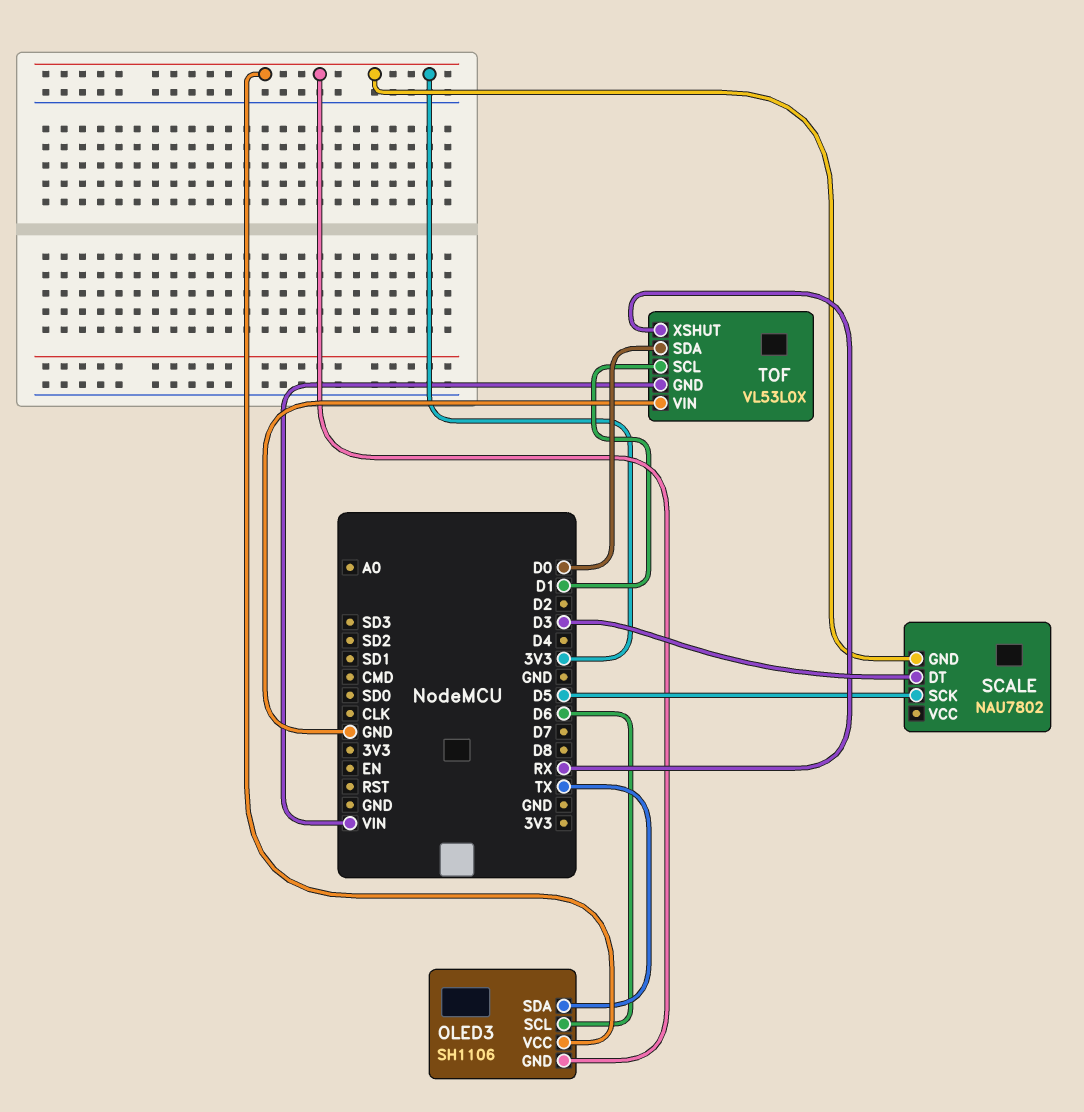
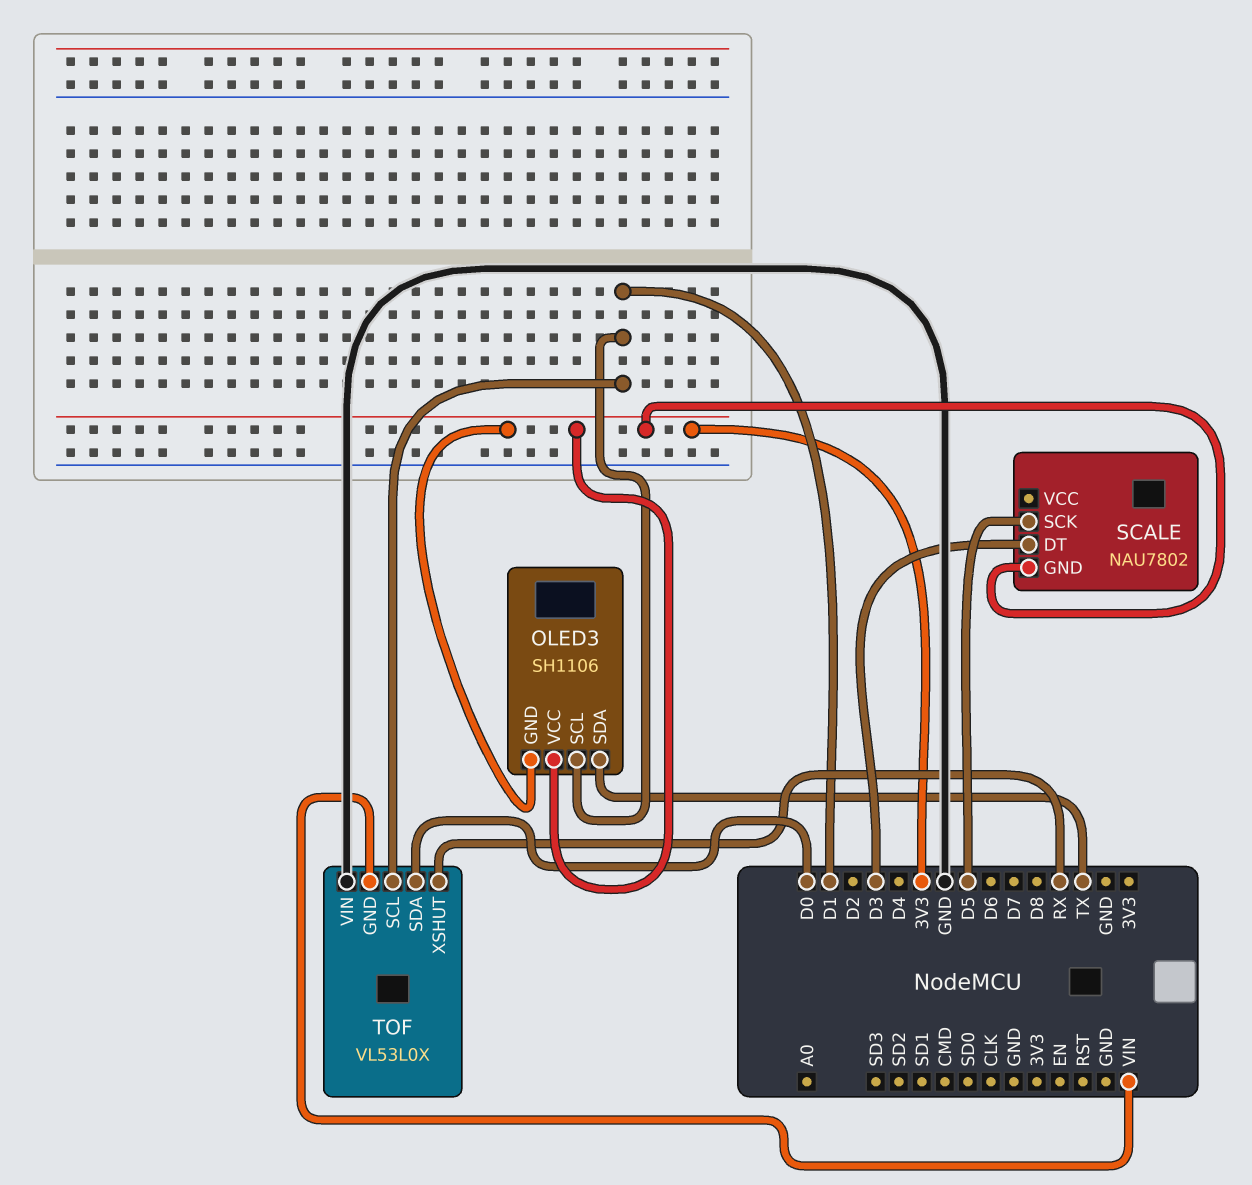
OLED3 pin SCL: D6 -> D1

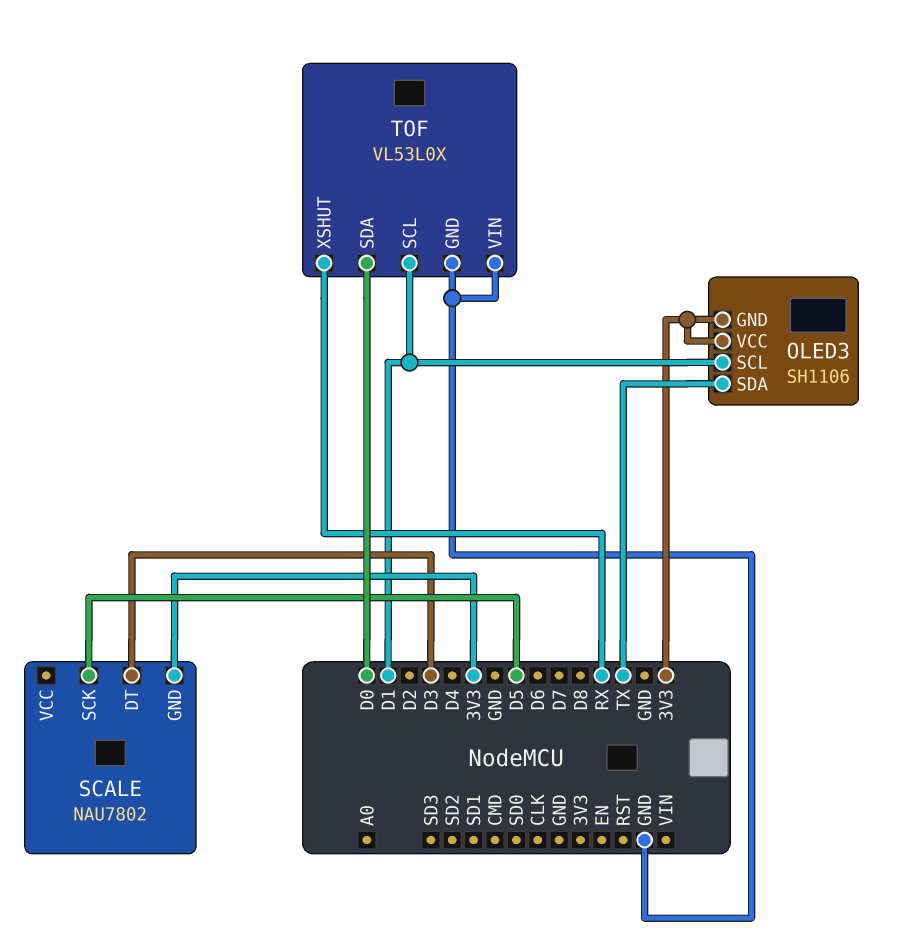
TOF pin GND: VIN -> GND

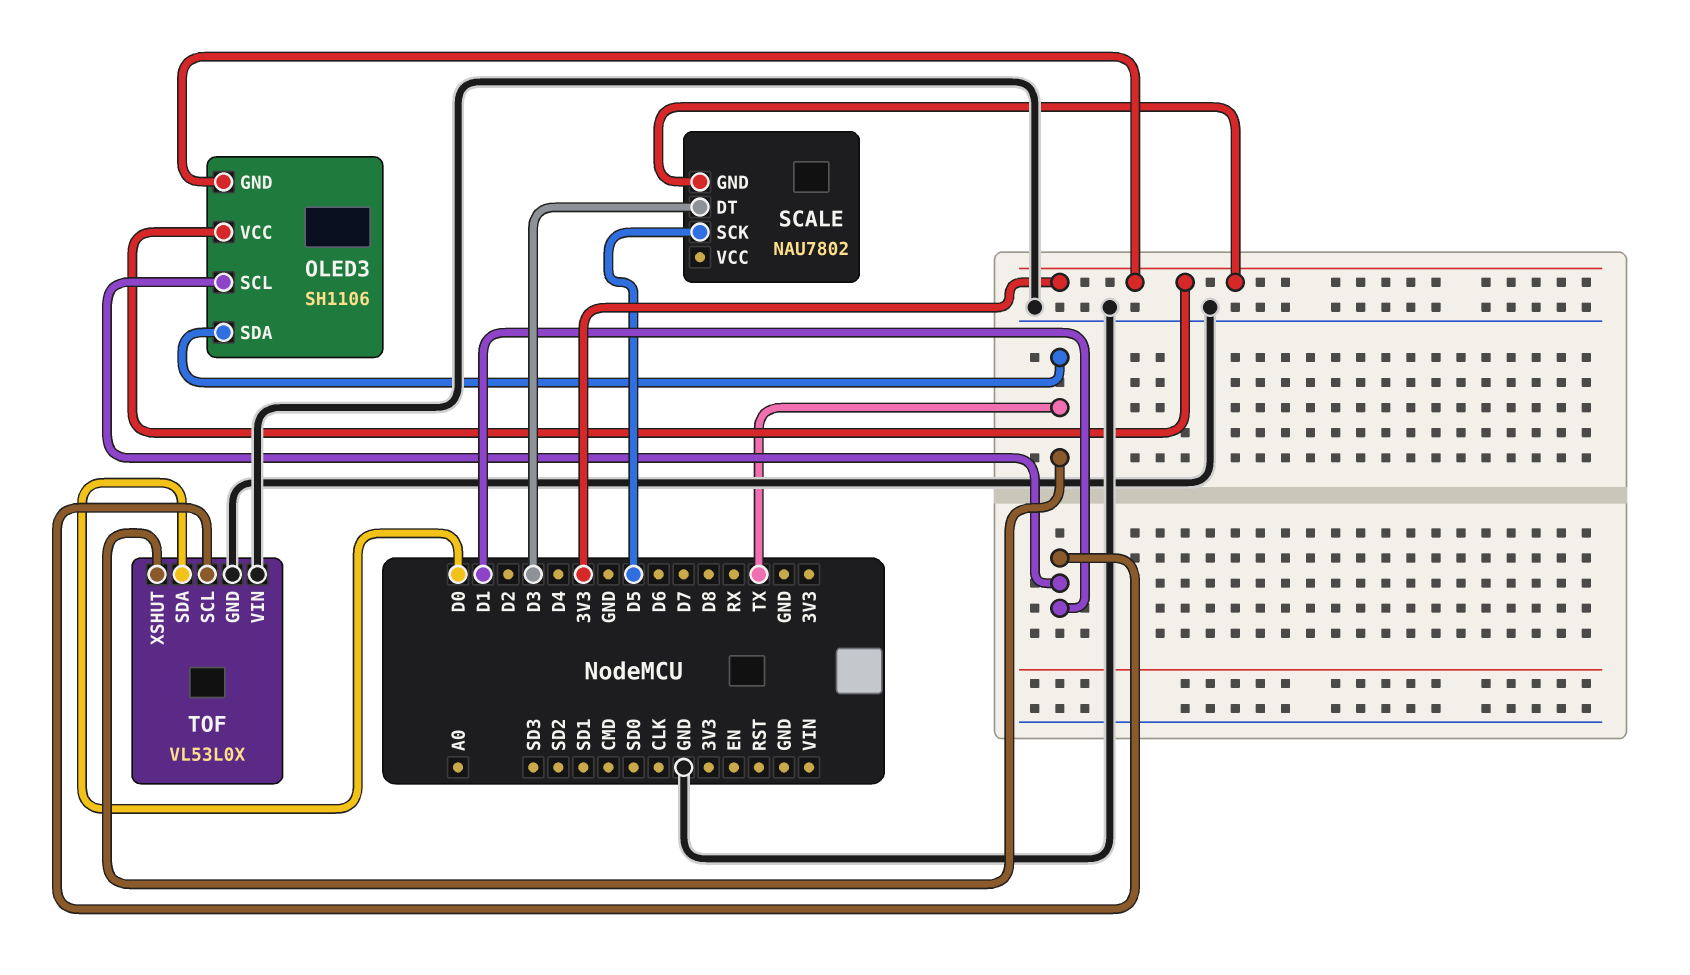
TOF pin XSHUT: RX -> TX

